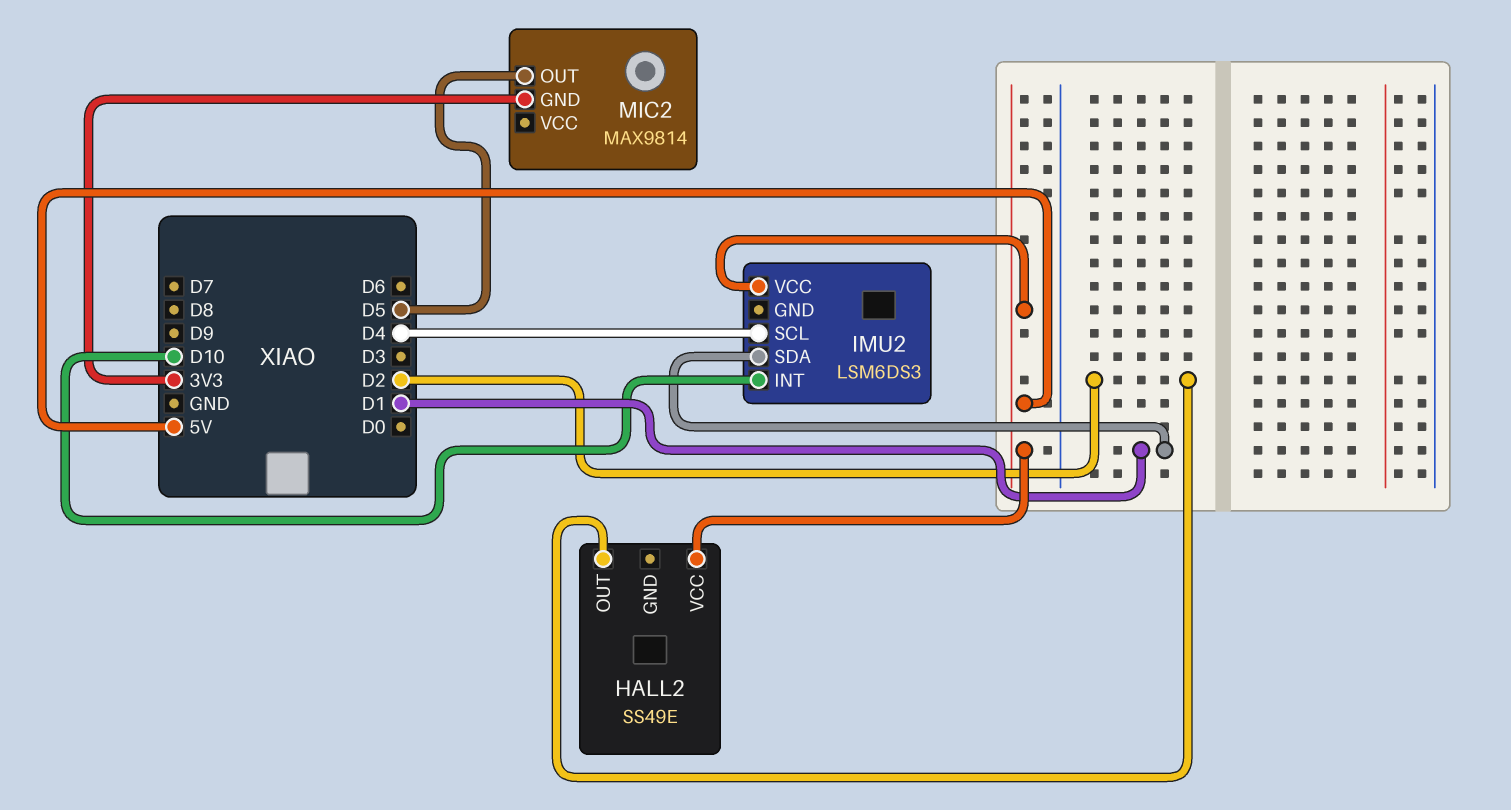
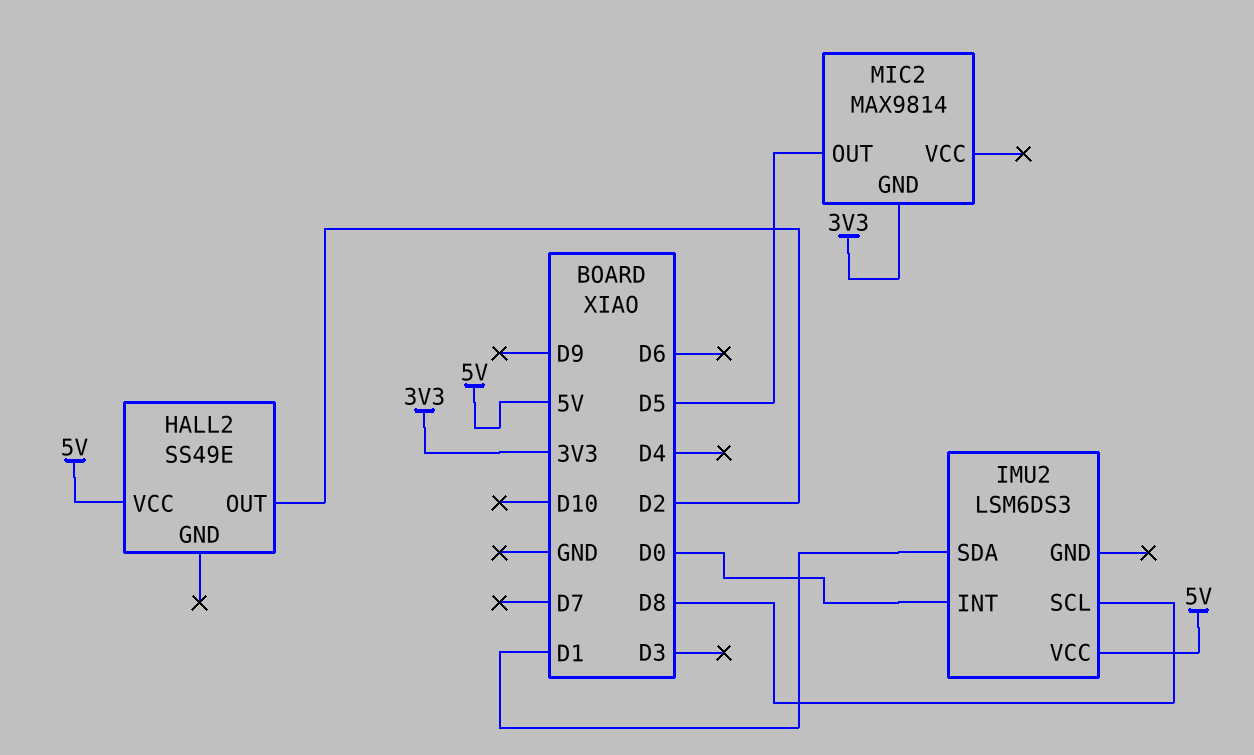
IMU2 pin INT: D10 -> D0
IMU2 pin SCL: D4 -> D8

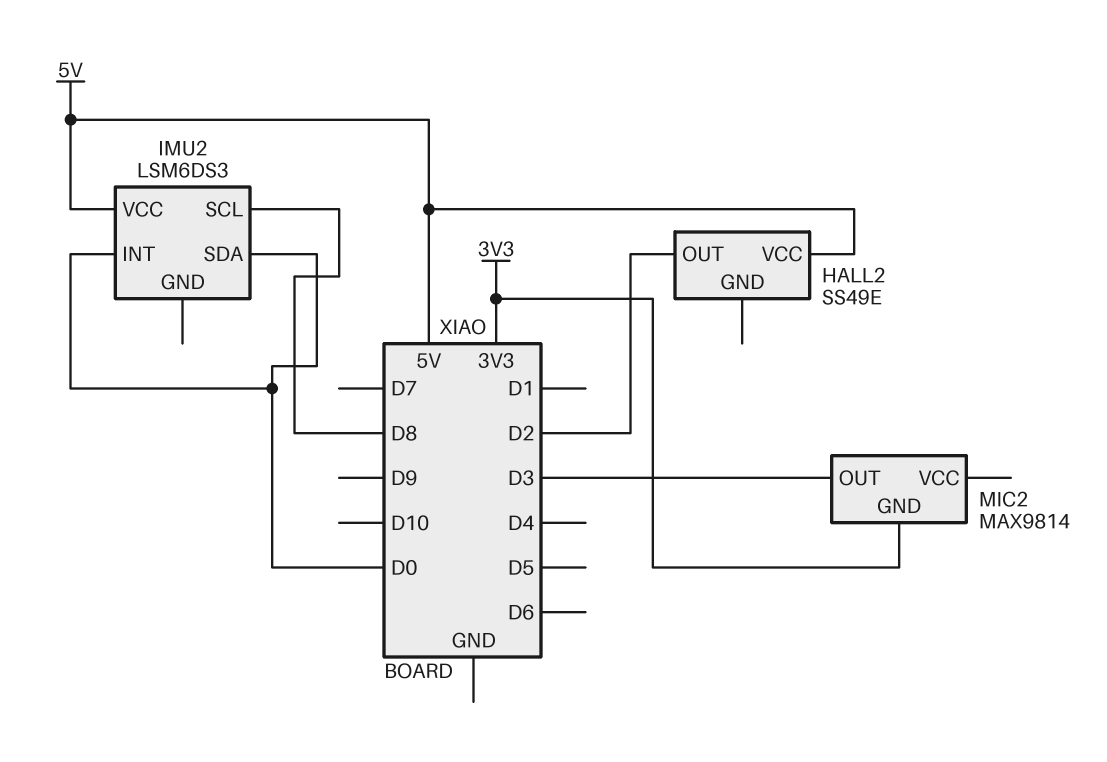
IMU2 pin SDA: D1 -> D0
MIC2 pin OUT: D5 -> D3

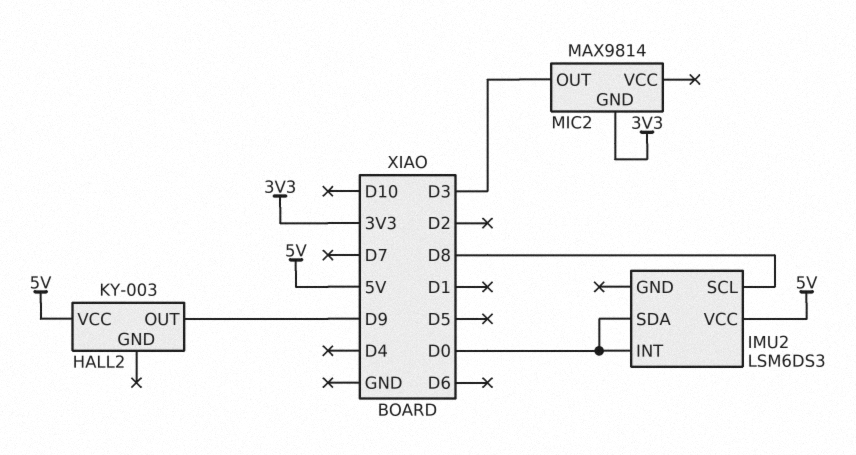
HALL2: SS49E -> KY-003
HALL2 pin OUT: D2 -> D9

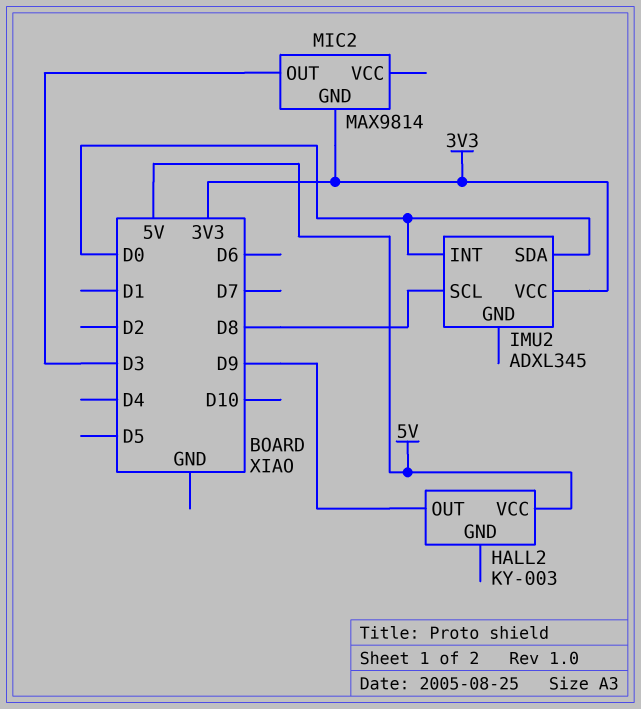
IMU2: LSM6DS3 -> ADXL345
IMU2 pin VCC: 5V -> 3V3

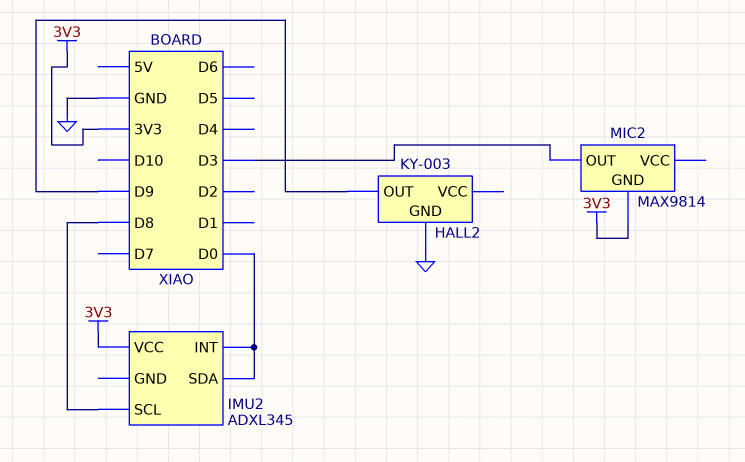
HALL2 pin GND: none -> GND
HALL2 pin VCC: 5V -> none

